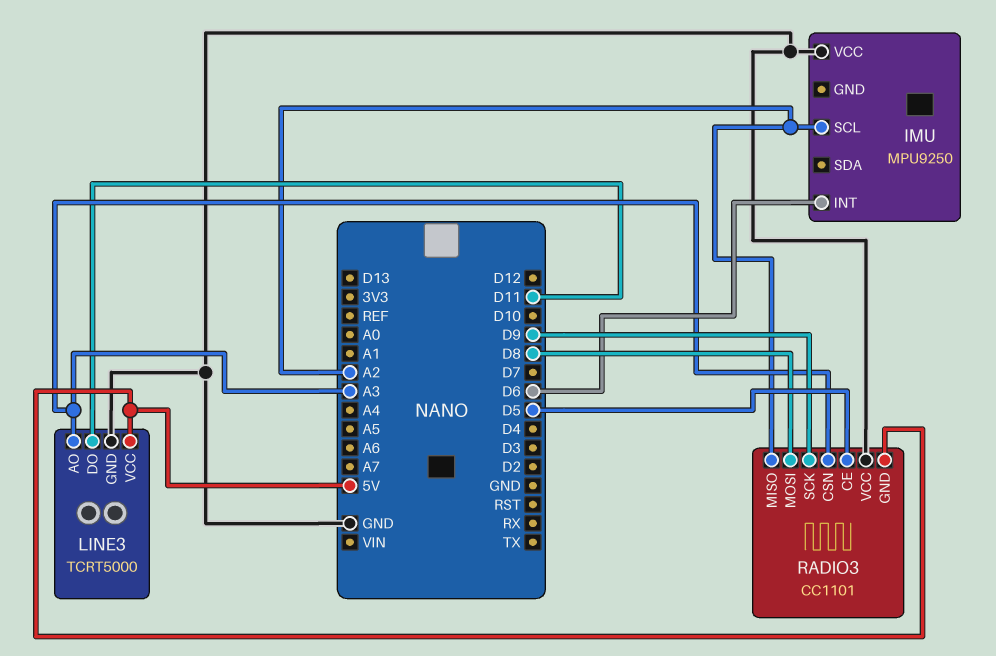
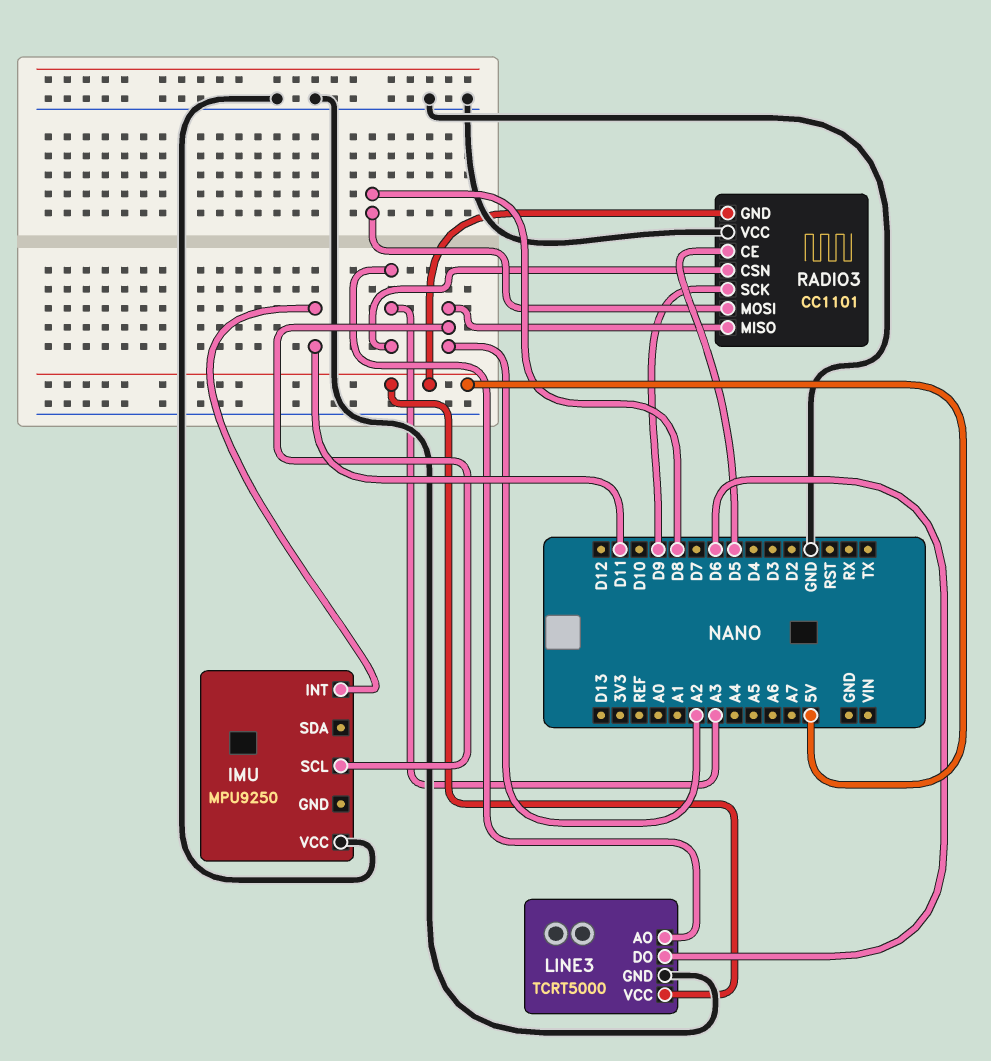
IMU pin INT: D6 -> D11
LINE3 pin DO: D11 -> D6

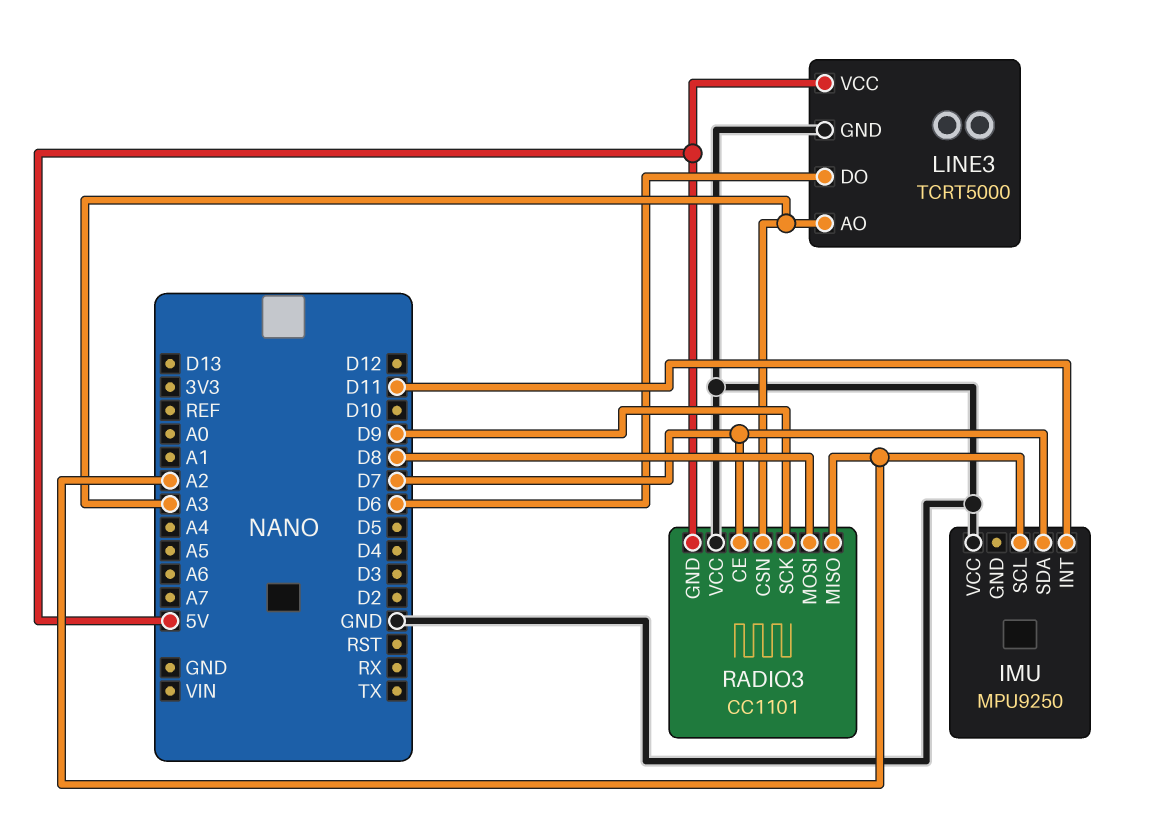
IMU pin SDA: none -> D7
RADIO3 pin CE: D5 -> D7

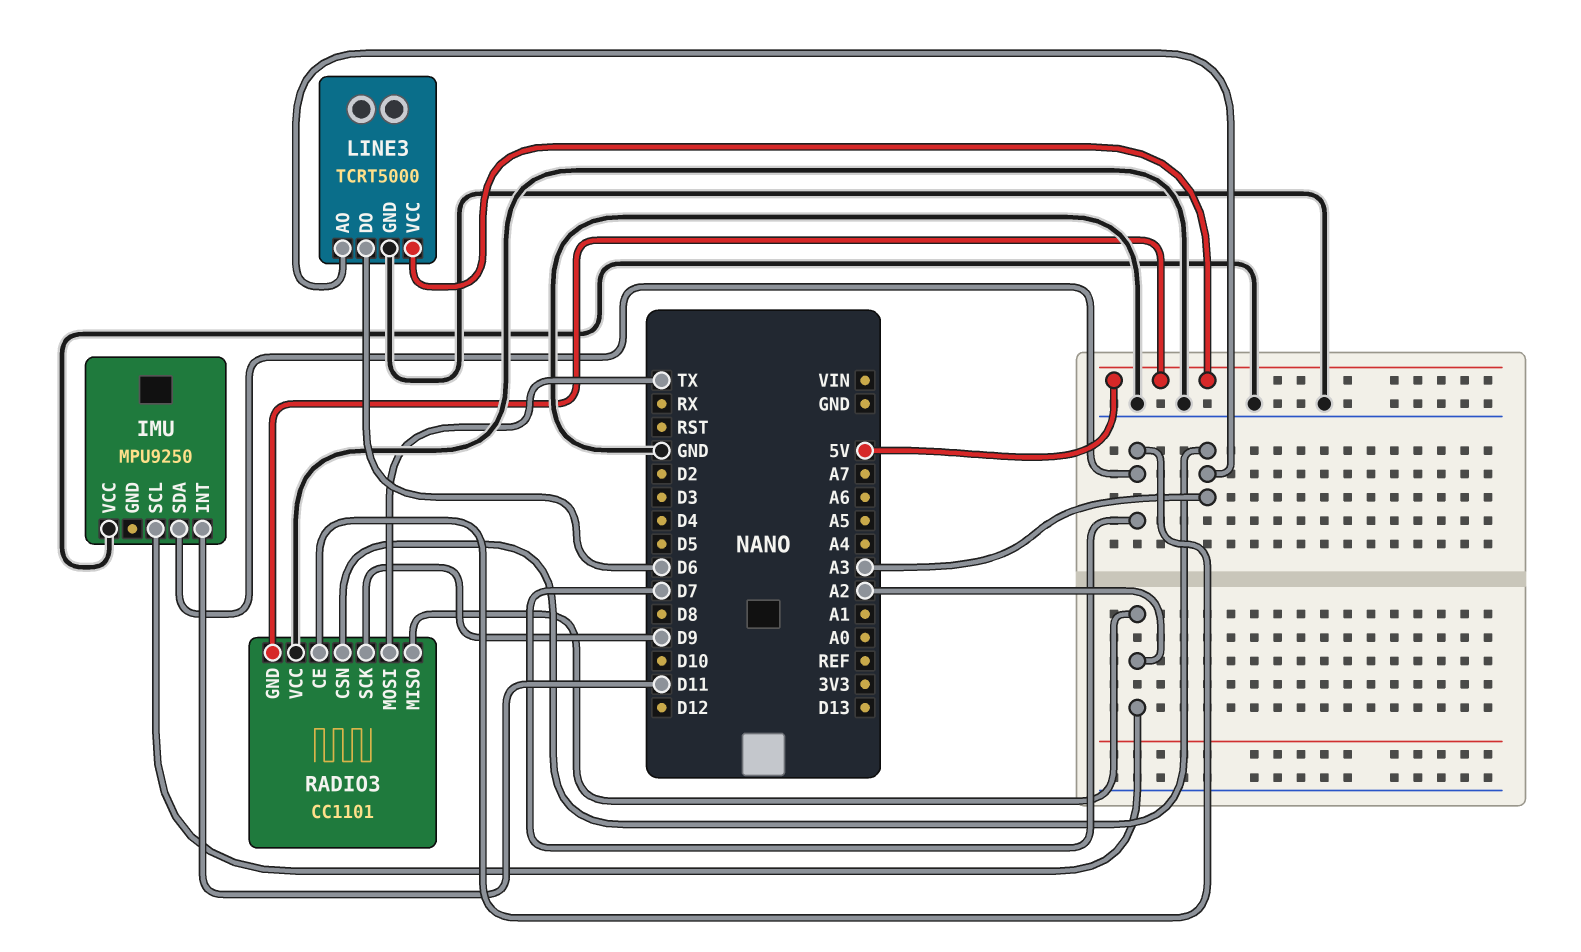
RADIO3 pin MOSI: D8 -> TX

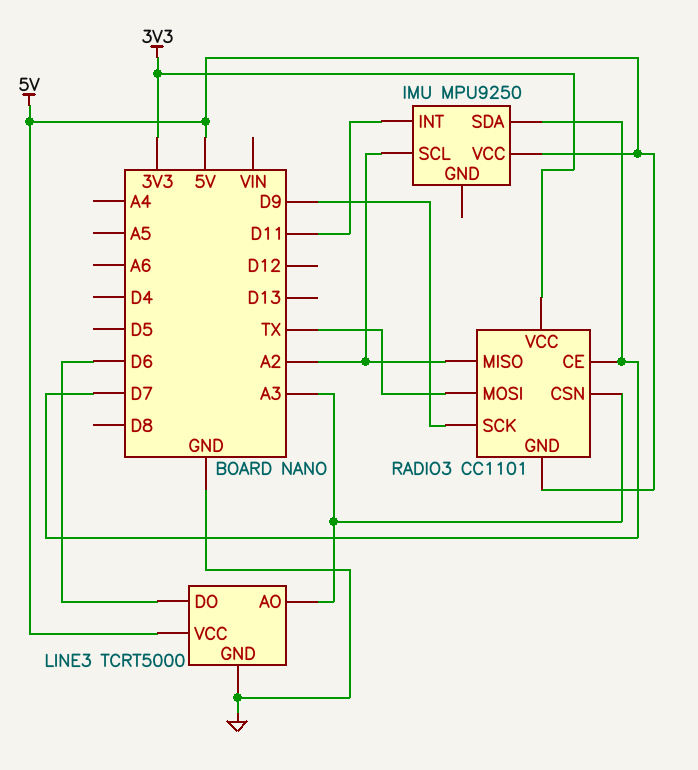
IMU pin VCC: GND -> 5V
RADIO3 pin VCC: GND -> 3V3

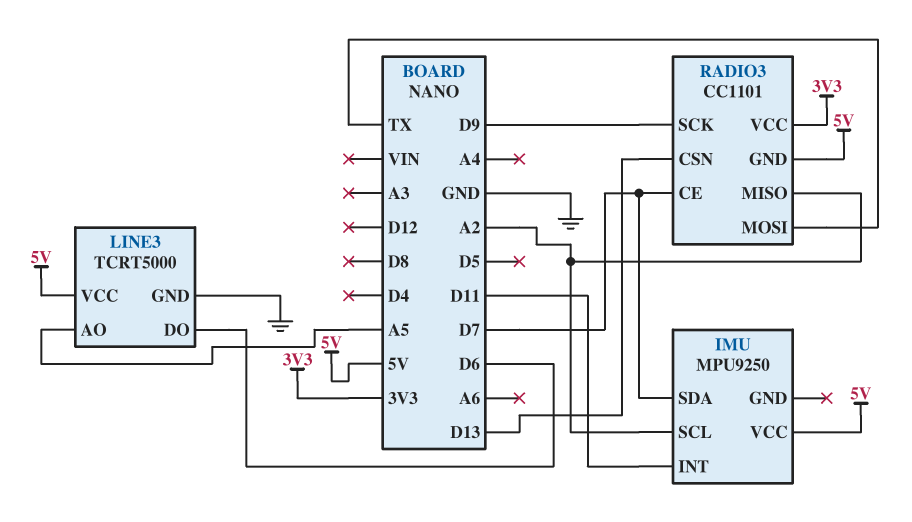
LINE3 pin AO: A3 -> A5
RADIO3 pin CSN: A3 -> D13

